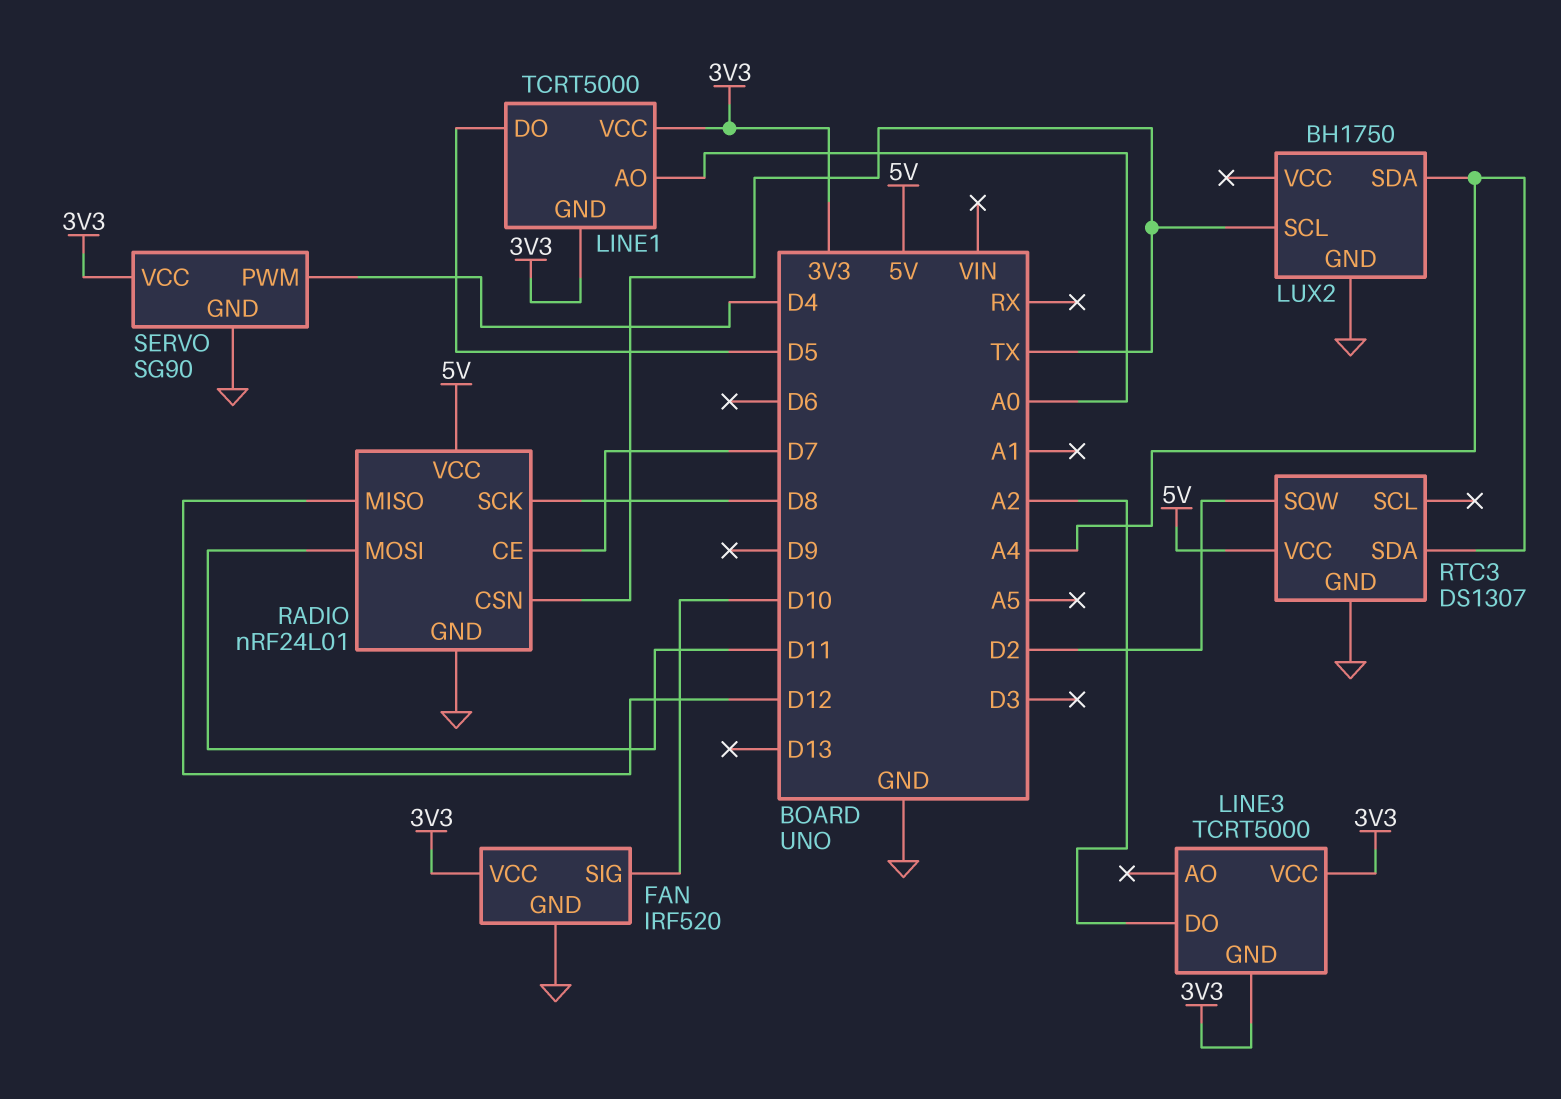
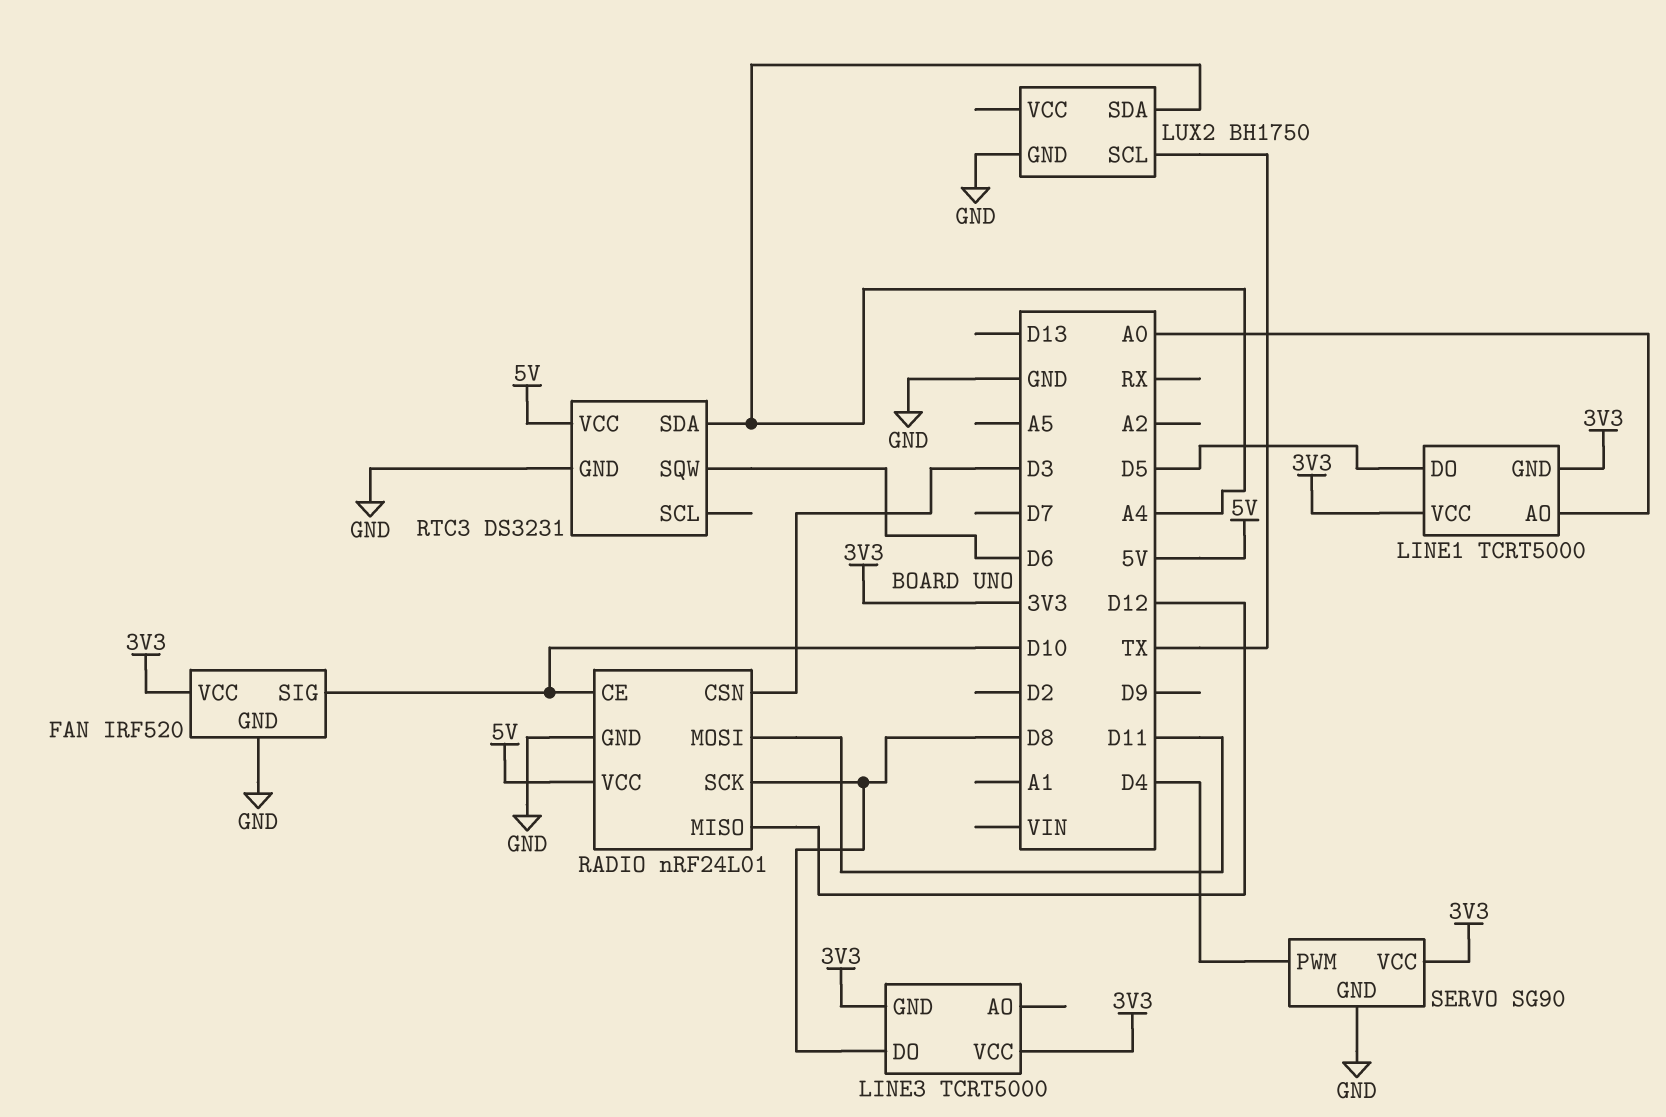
LINE3 pin DO: A2 -> D8
RADIO pin CE: D7 -> D10
RADIO pin CSN: TX -> D3
RTC3: DS1307 -> DS3231
RTC3 pin SQW: D2 -> D6

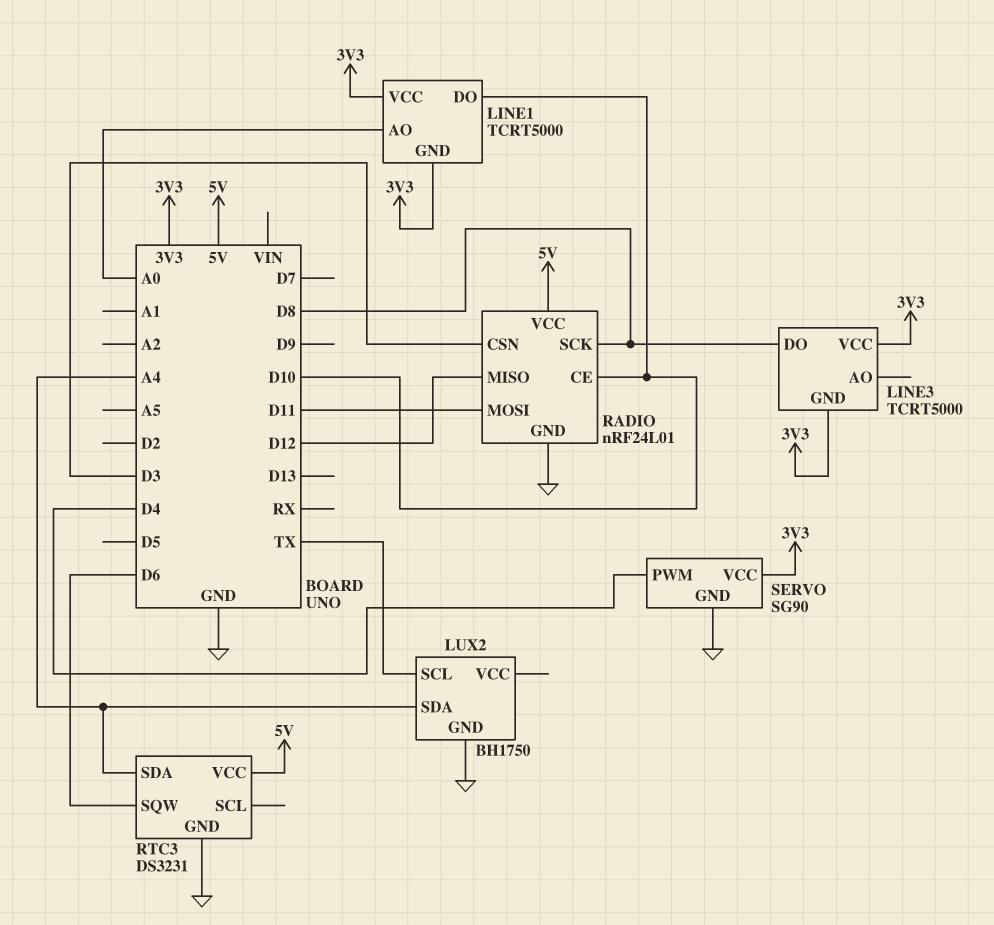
FAN: IRF520 -> none
FAN pin GND: GND -> none
FAN pin SIG: D10 -> none
FAN pin VCC: 3V3 -> none
LINE1 pin DO: D5 -> D10

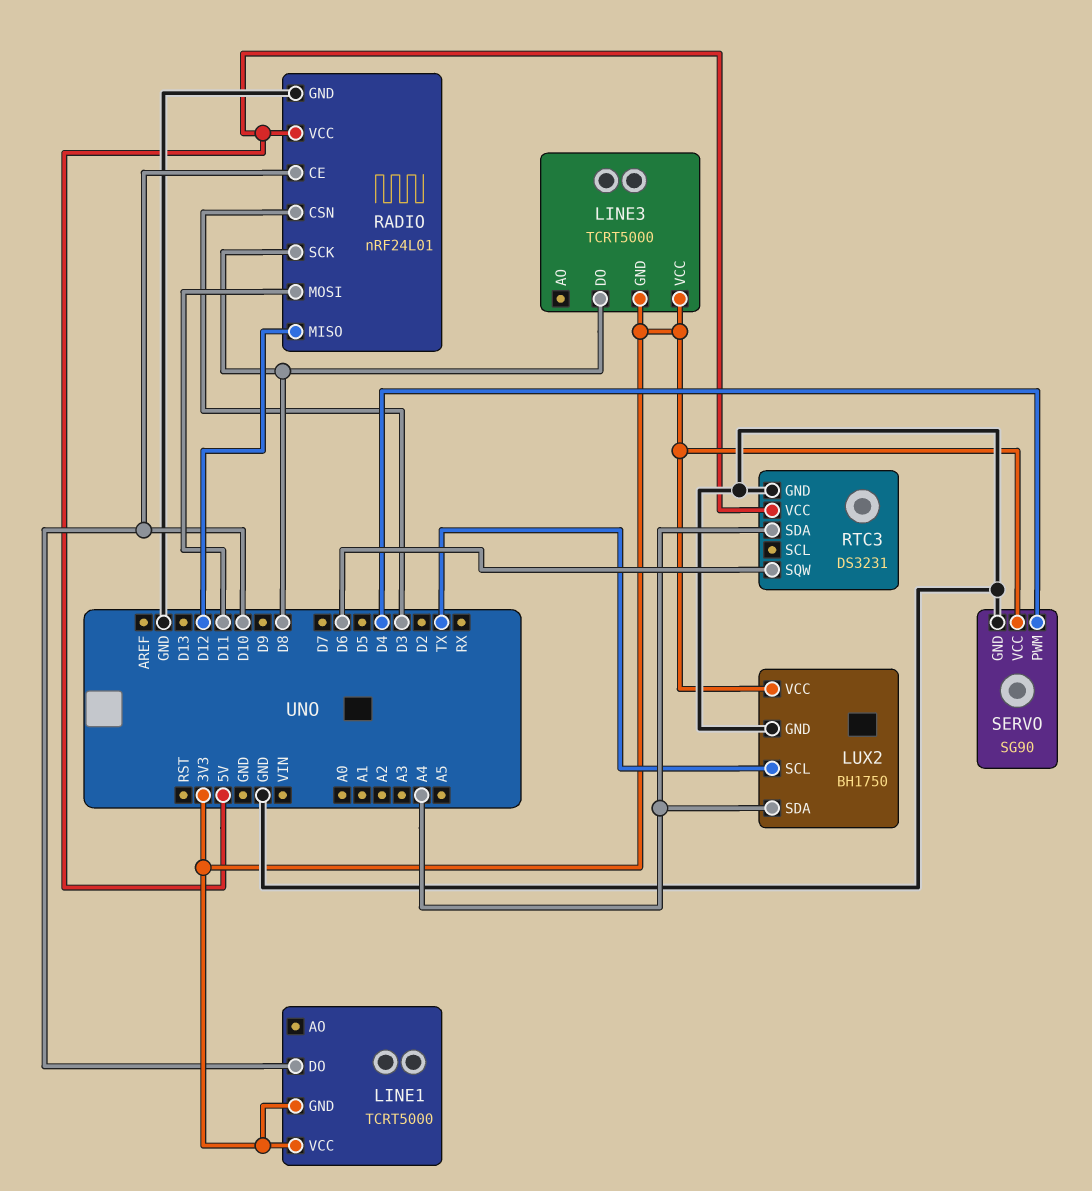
LINE1 pin AO: A0 -> none
LUX2 pin VCC: none -> 3V3

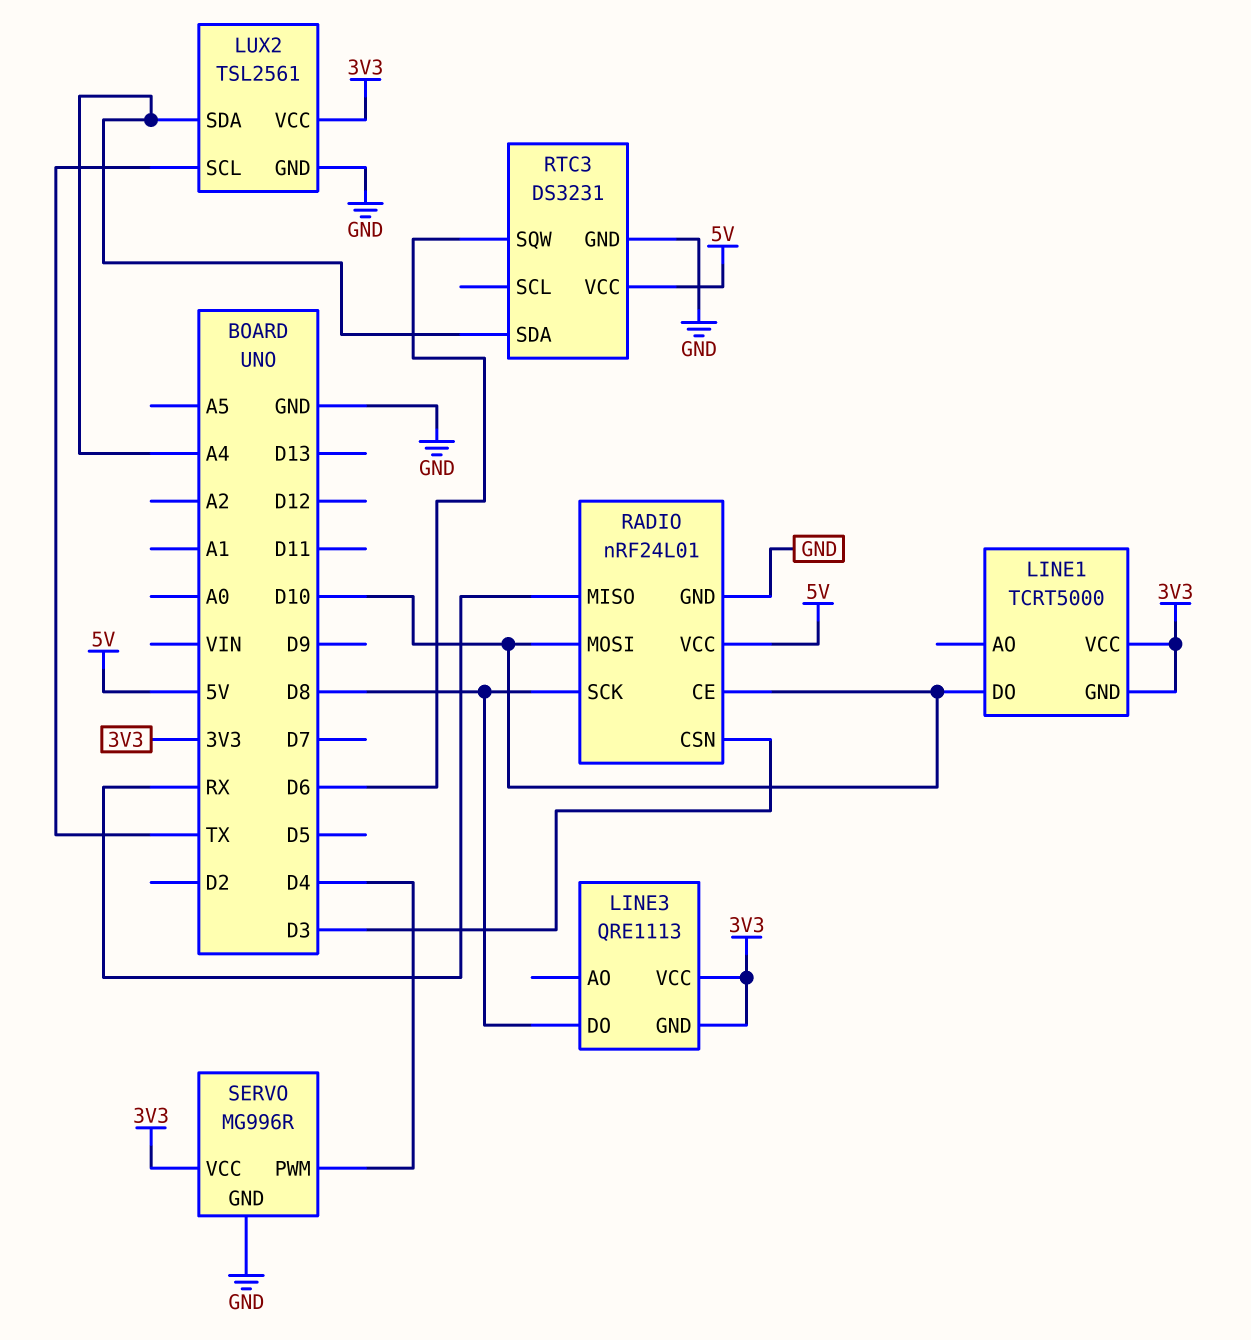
LINE3: TCRT5000 -> QRE1113
LUX2: BH1750 -> TSL2561
RADIO pin MISO: D12 -> RX
RADIO pin MOSI: D11 -> D10
SERVO: SG90 -> MG996R

